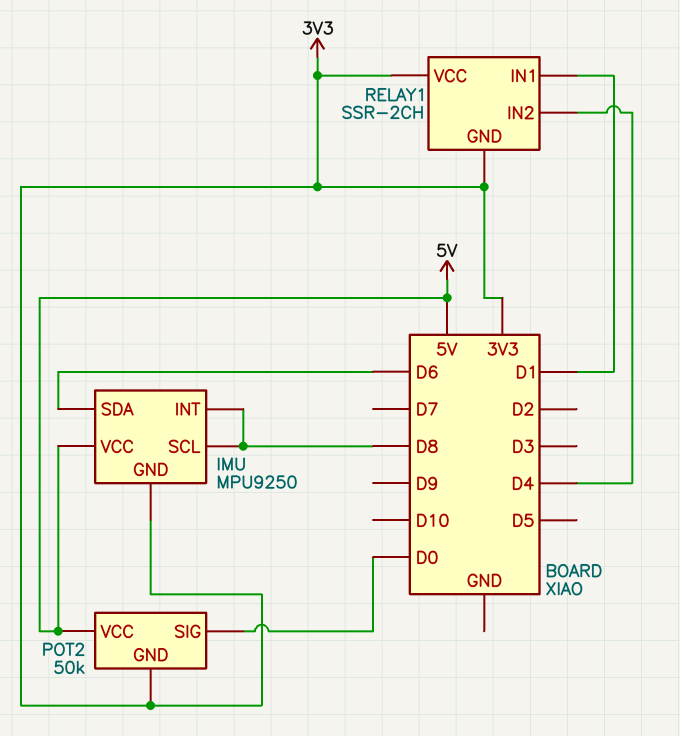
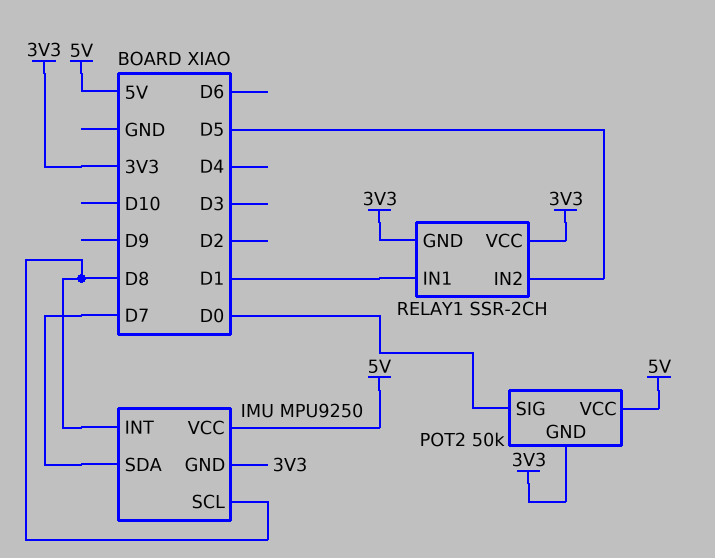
IMU pin SDA: D6 -> D7
RELAY1 pin IN2: D4 -> D5

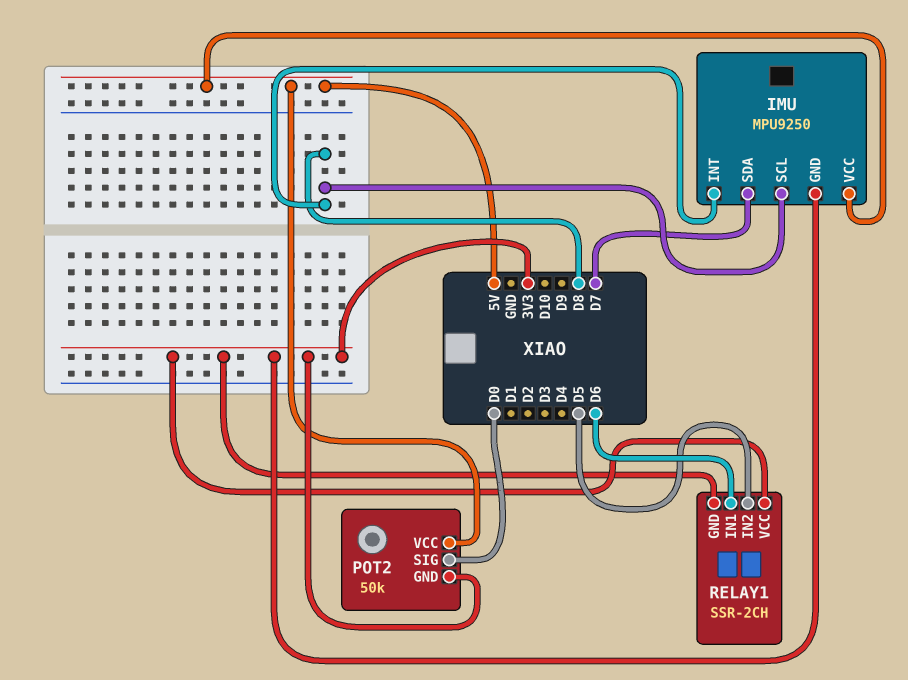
RELAY1 pin IN1: D1 -> D6

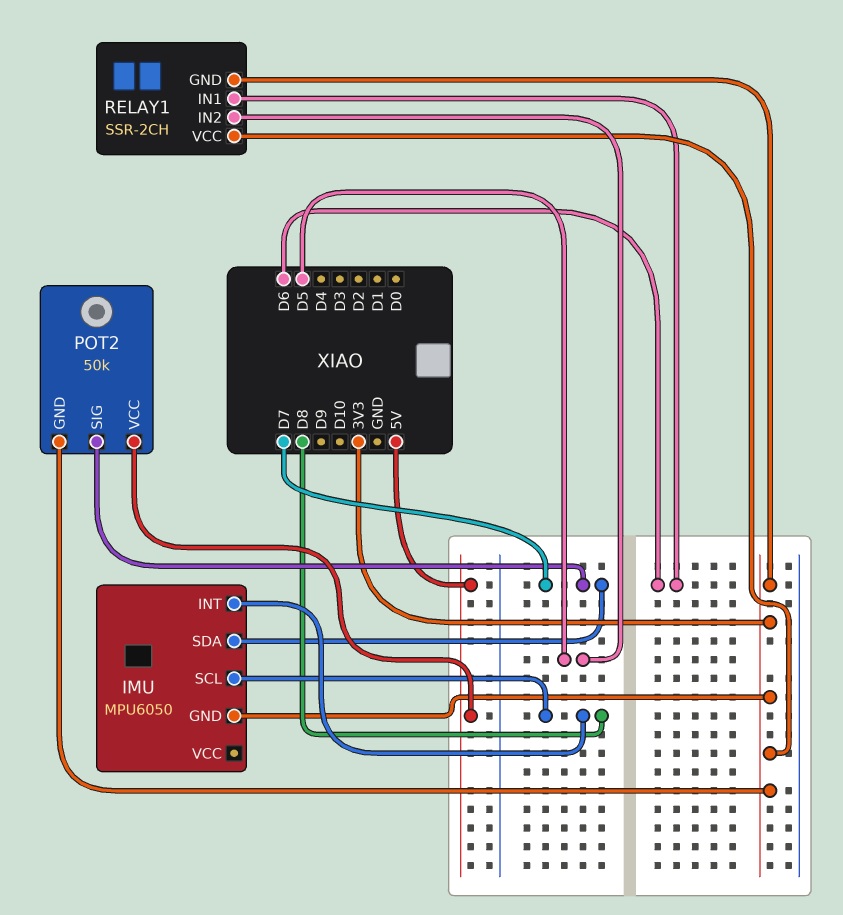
IMU: MPU9250 -> MPU6050
IMU pin VCC: 5V -> none
POT2 pin SIG: D0 -> D7

